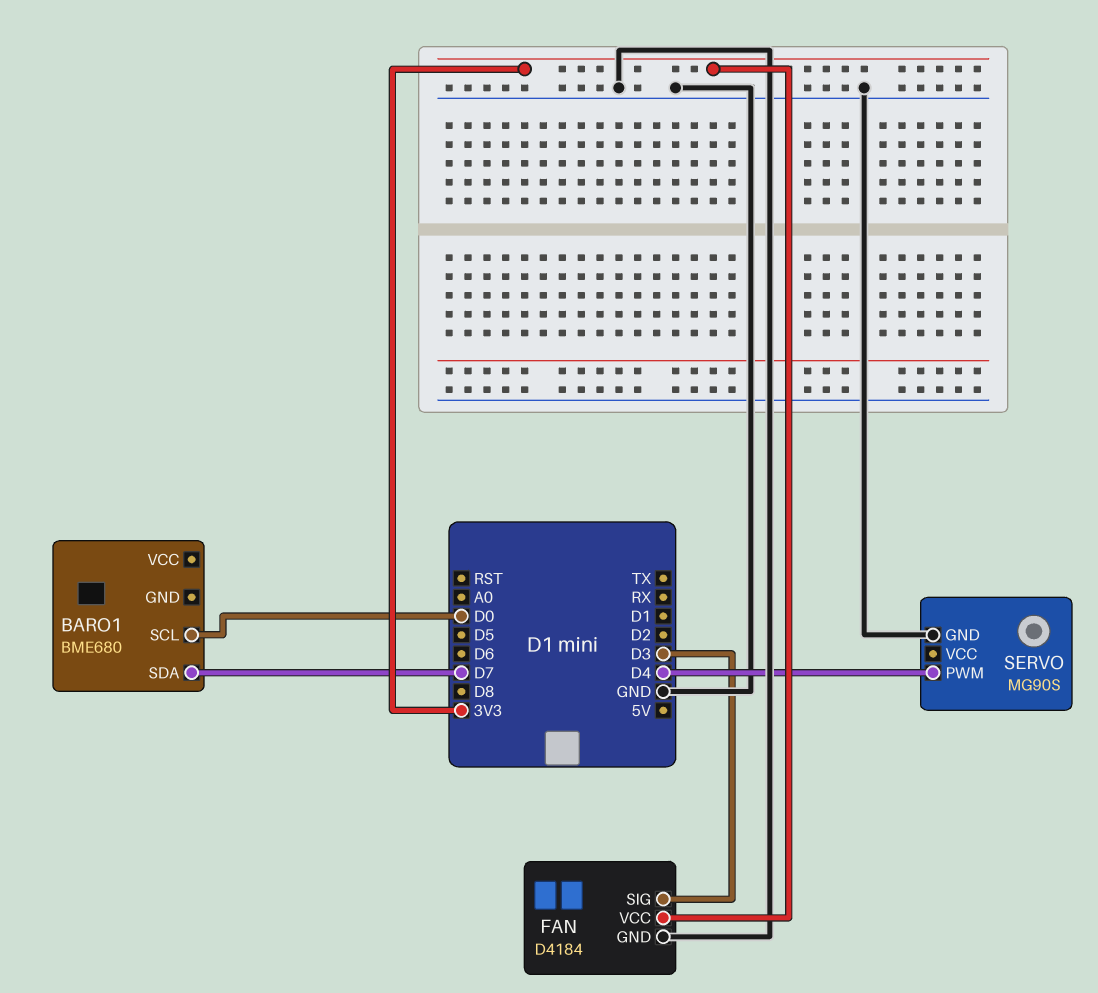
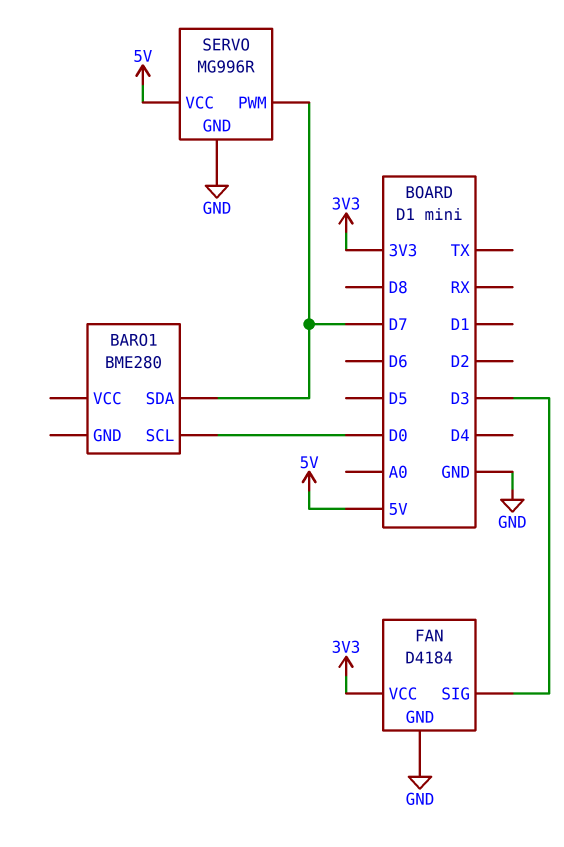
BARO1: BME680 -> BME280
SERVO: MG90S -> MG996R
SERVO pin PWM: D4 -> D7
SERVO pin VCC: none -> 5V

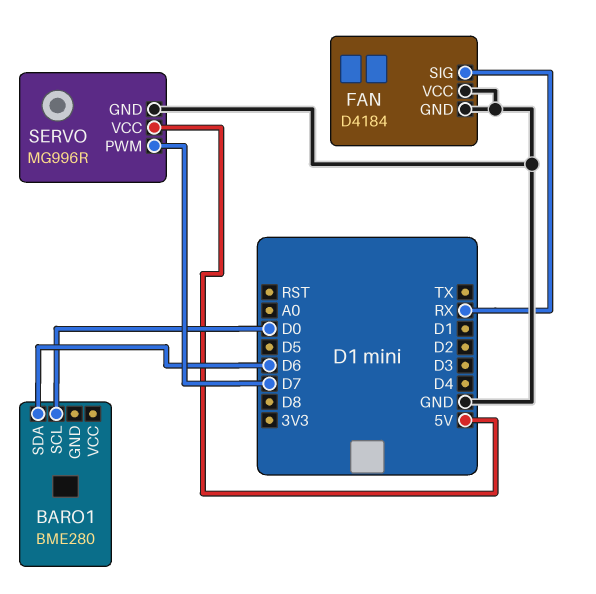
BARO1 pin SDA: D7 -> D6
FAN pin SIG: D3 -> RX
FAN pin VCC: 3V3 -> GND

